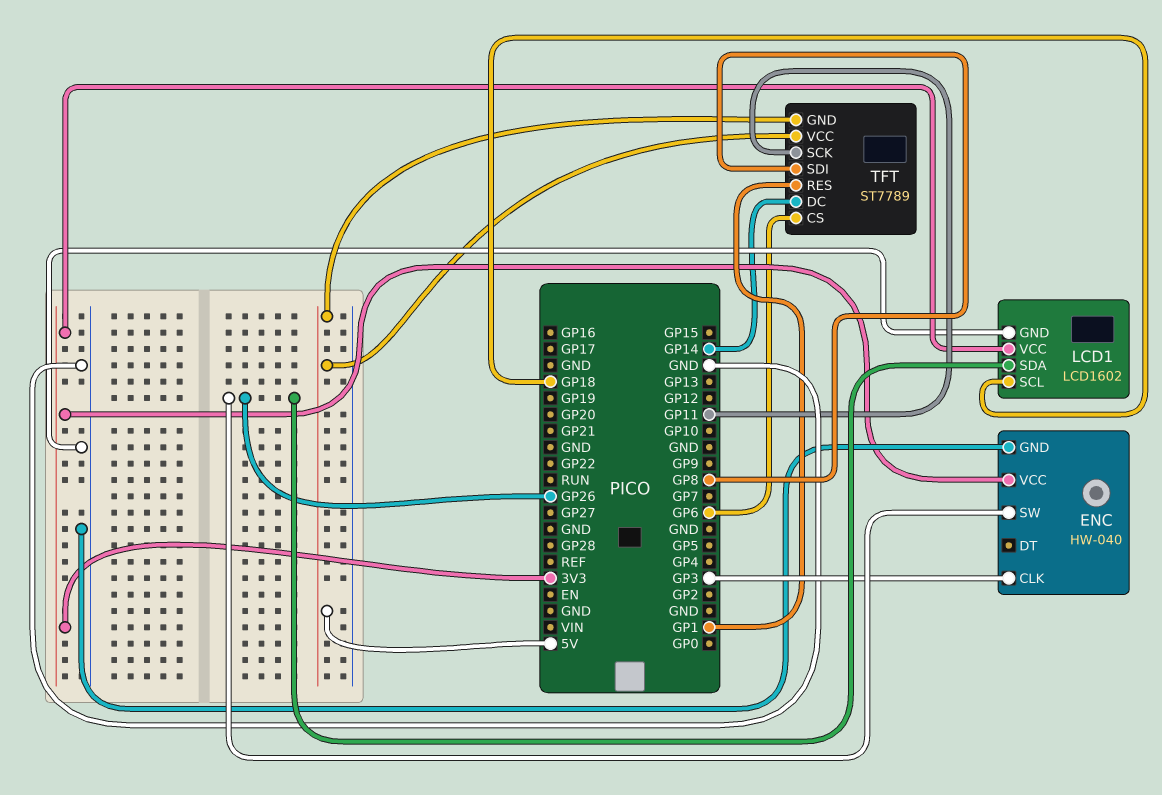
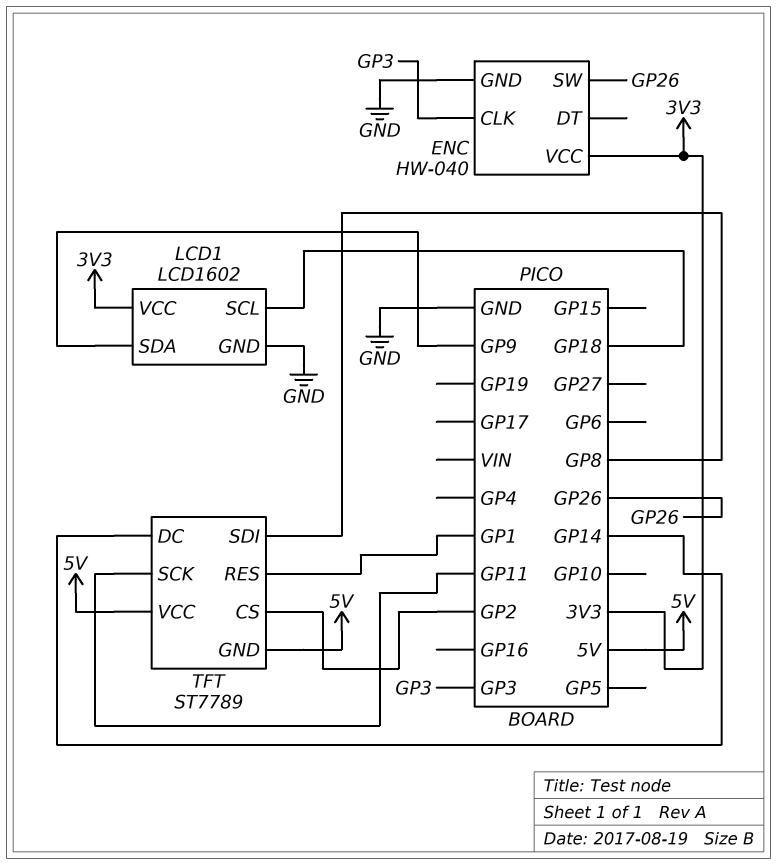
LCD1 pin SDA: GP26 -> GP9
TFT pin CS: GP6 -> GP2

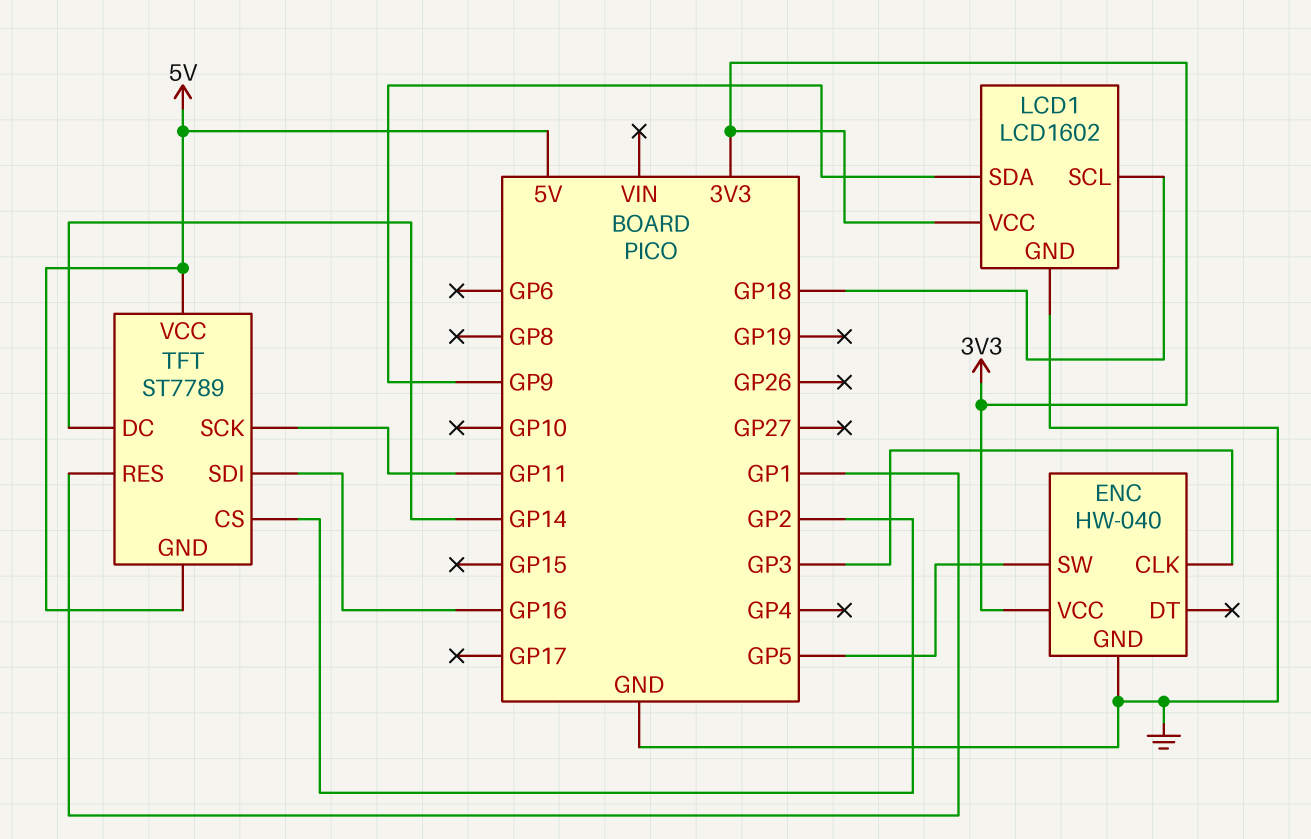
ENC pin SW: GP26 -> GP5
TFT pin SDI: GP8 -> GP16

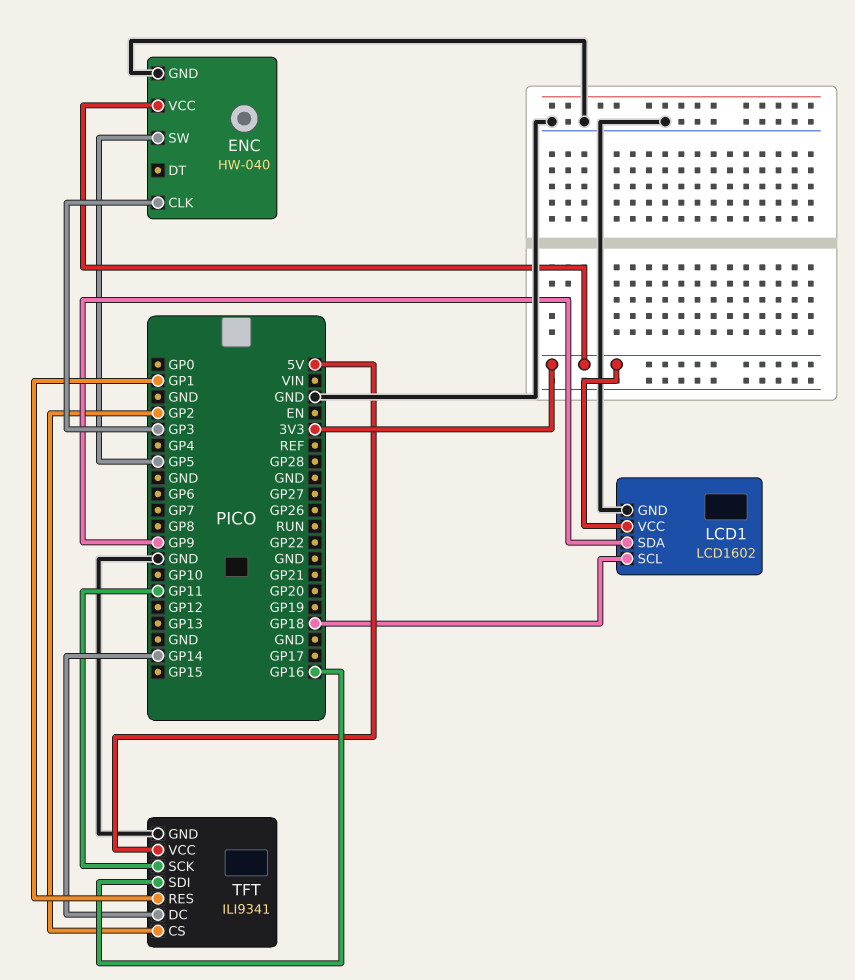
TFT: ST7789 -> ILI9341
TFT pin GND: 5V -> GND

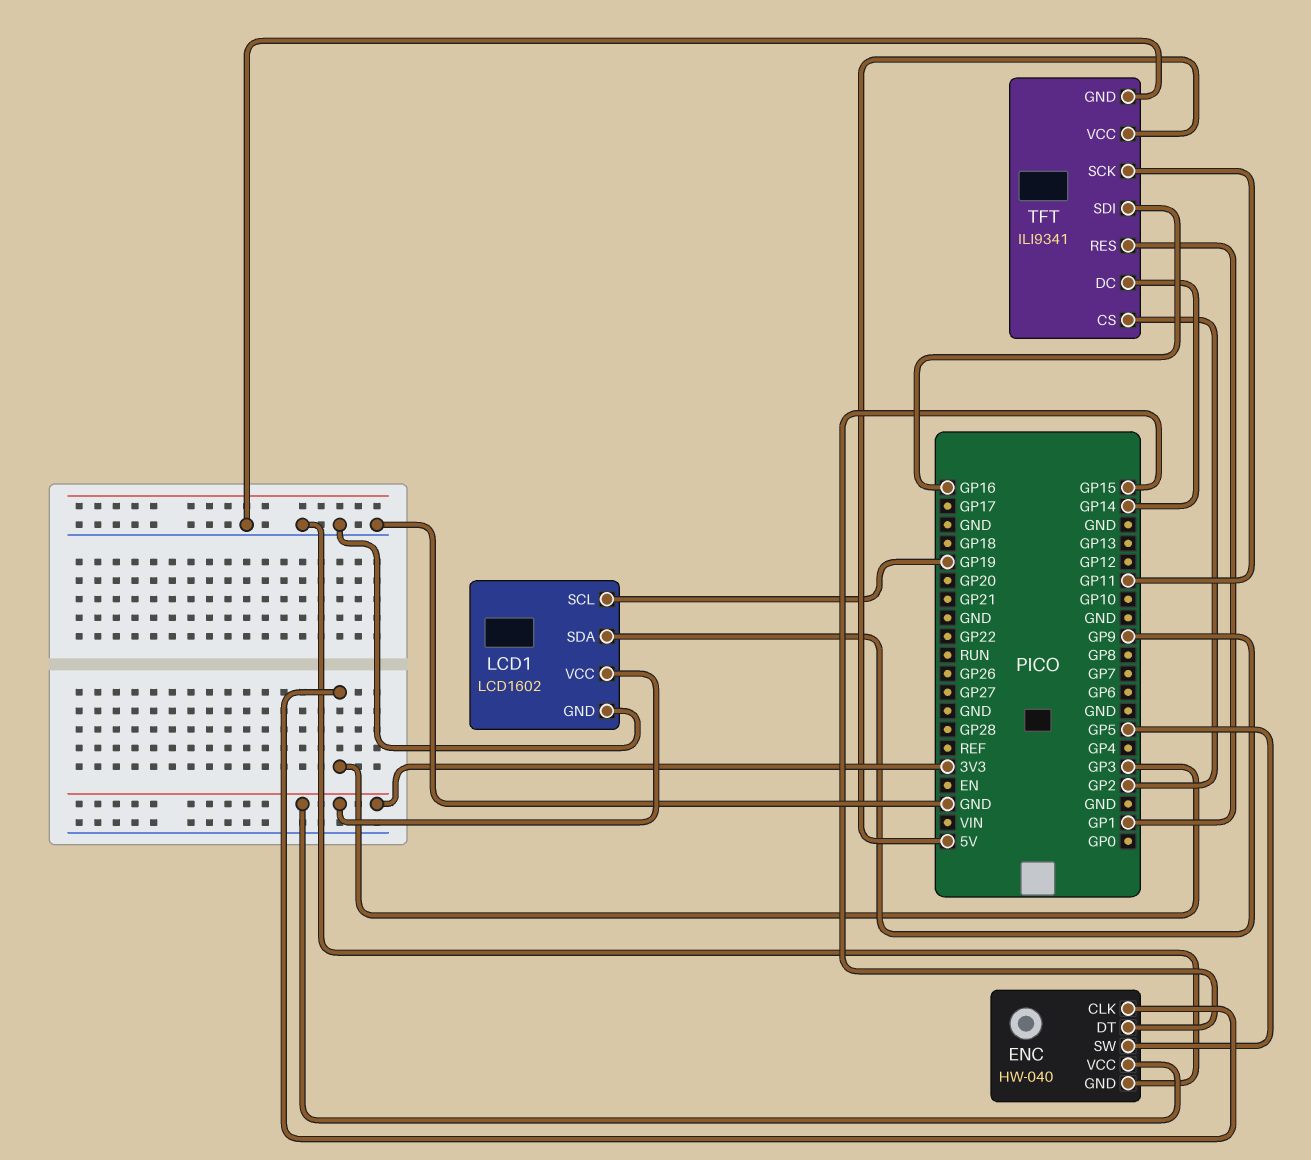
ENC pin DT: none -> GP15
LCD1 pin SCL: GP18 -> GP19

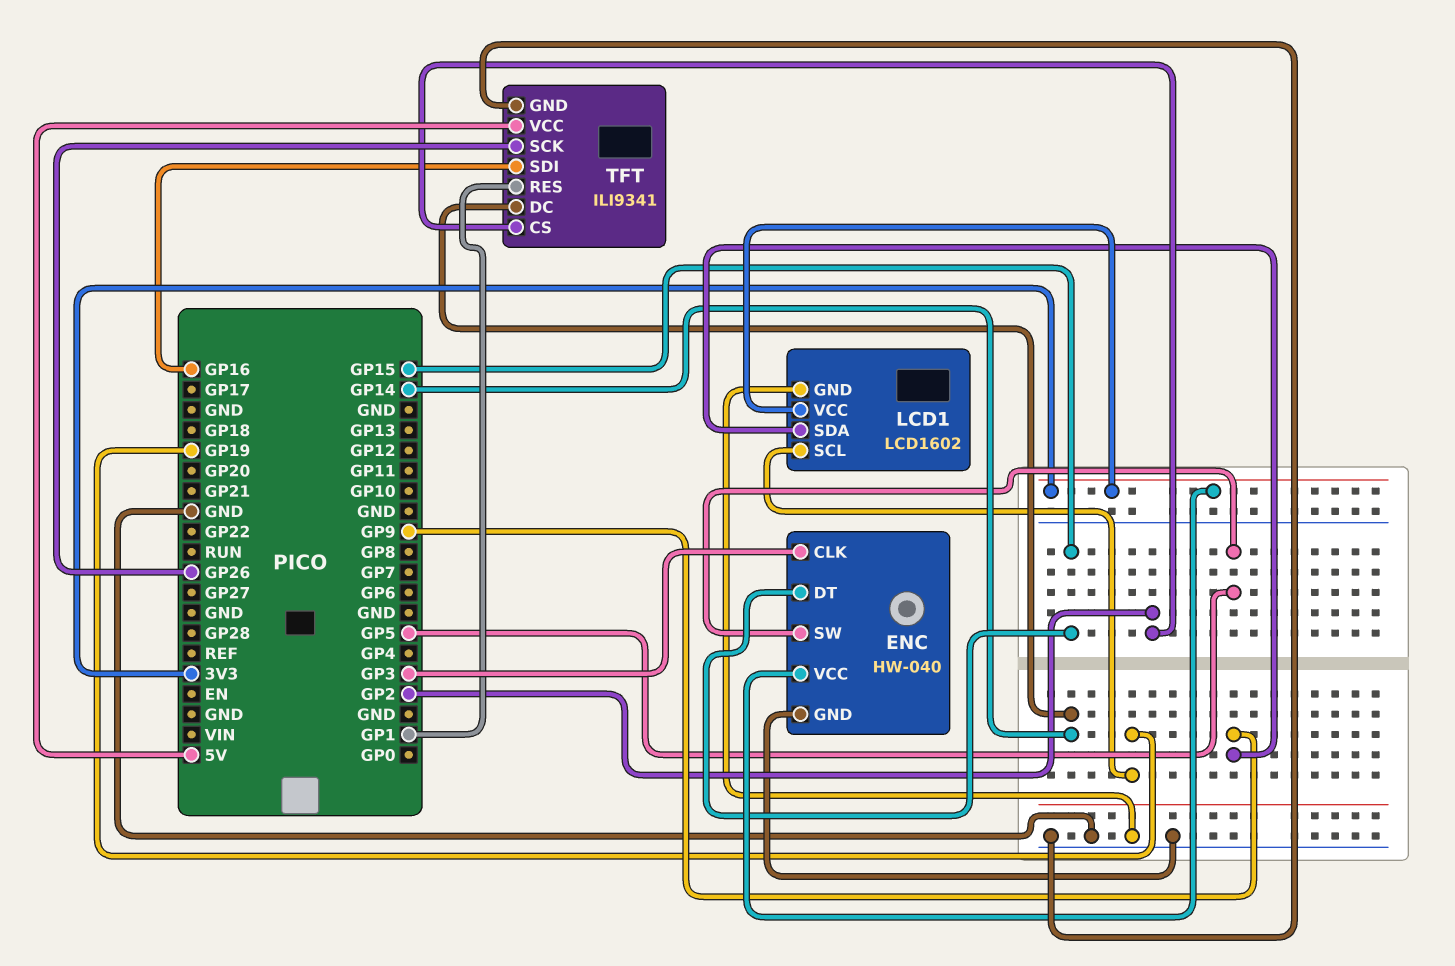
TFT pin SCK: GP11 -> GP26

